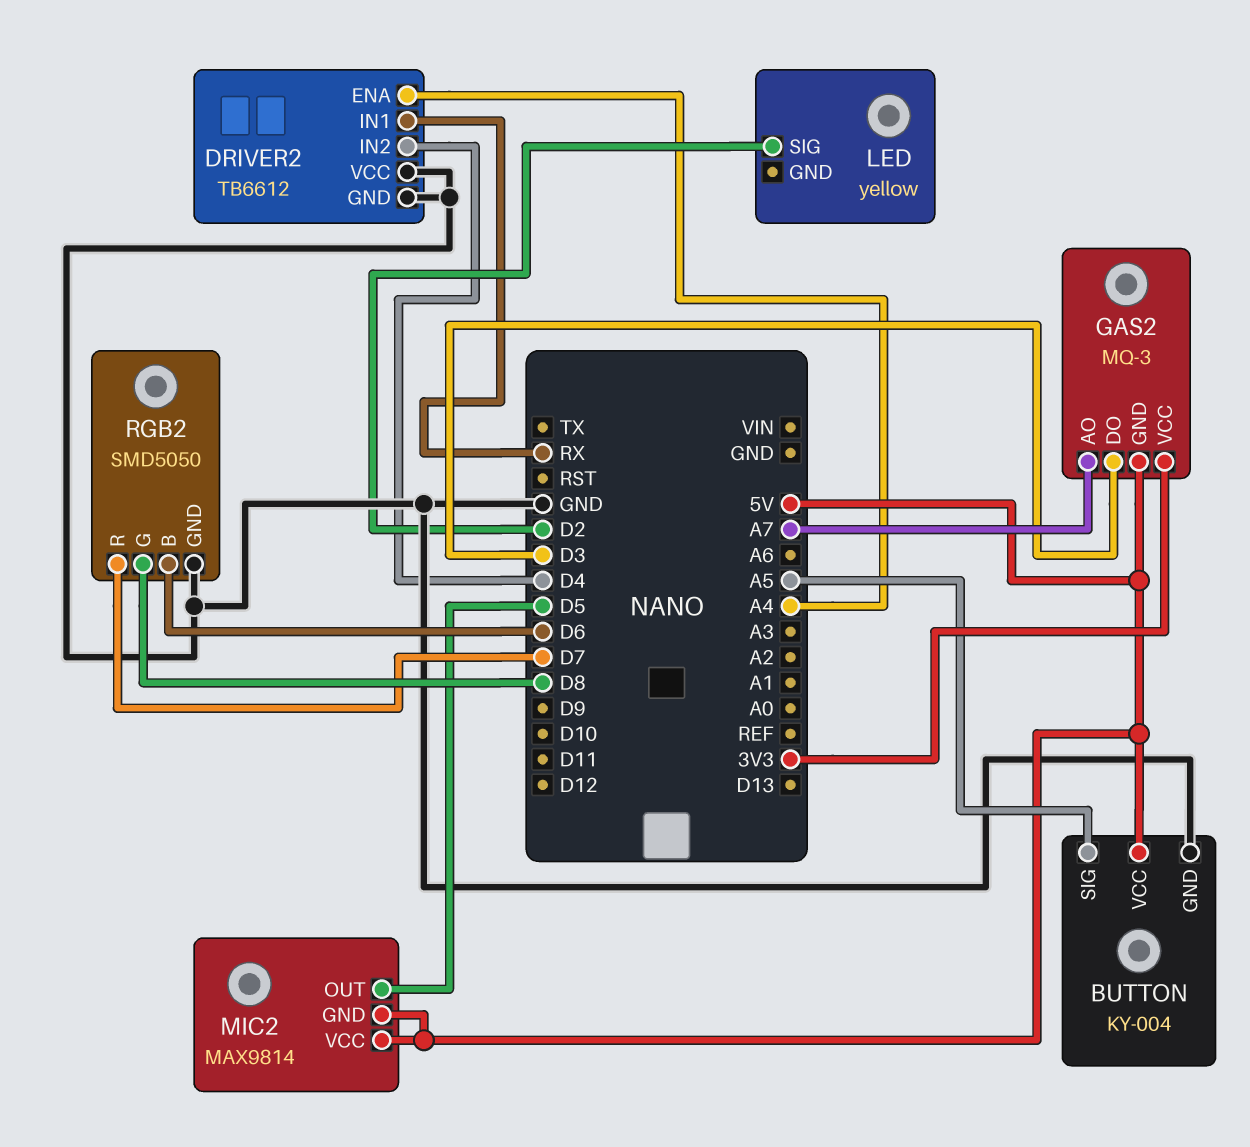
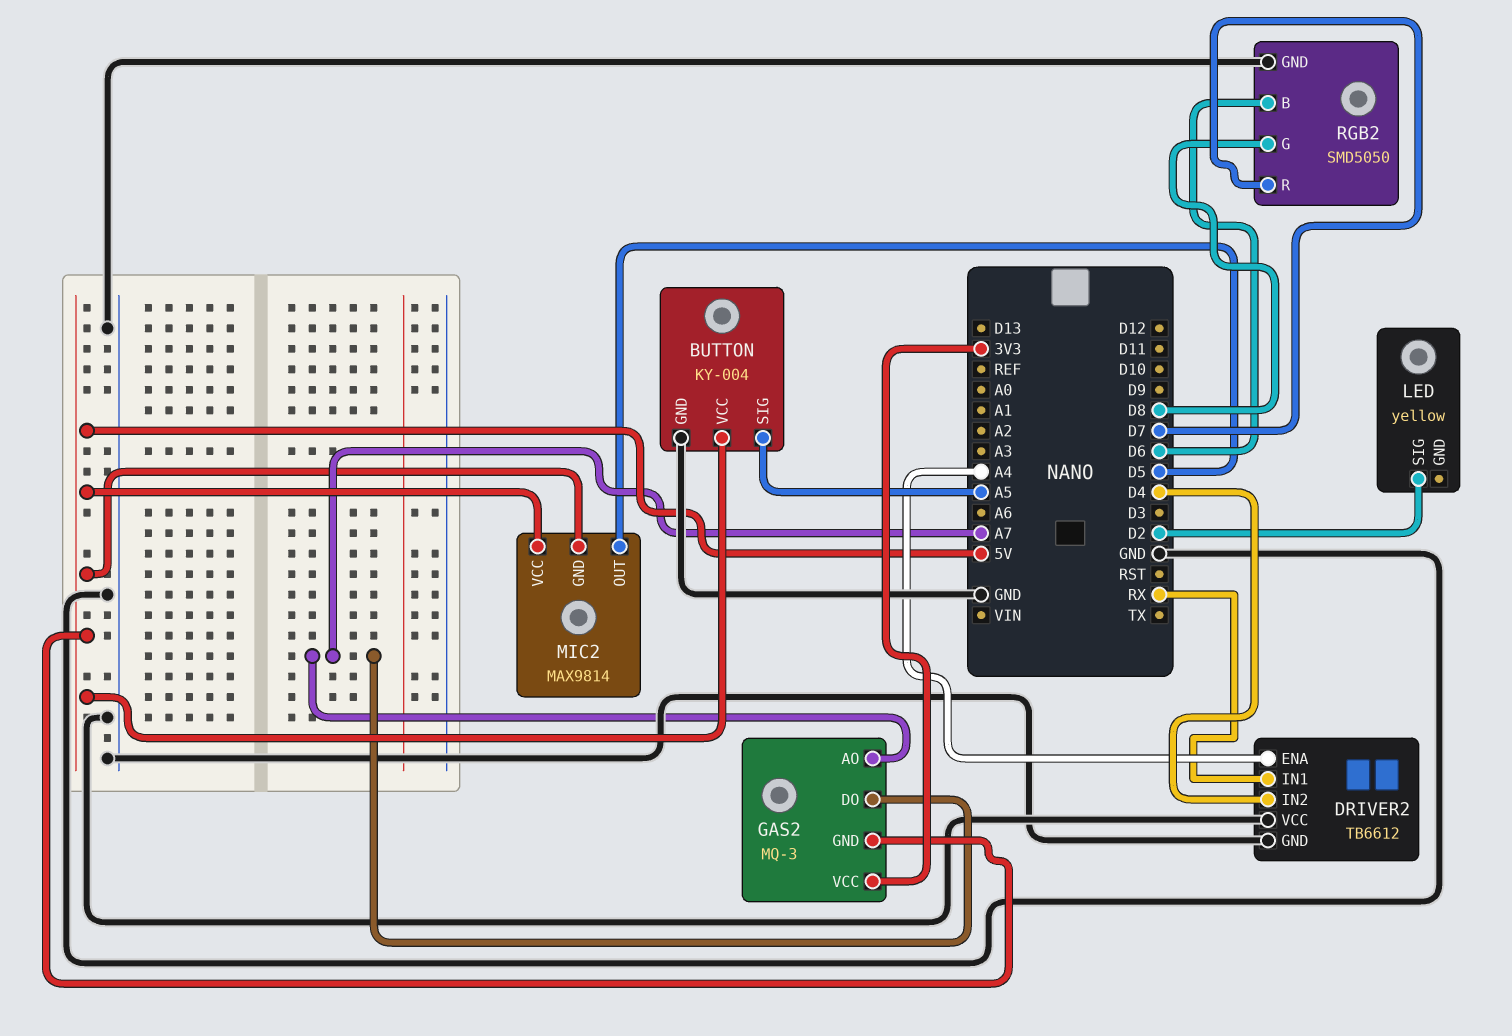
GAS2 pin DO: D3 -> A7

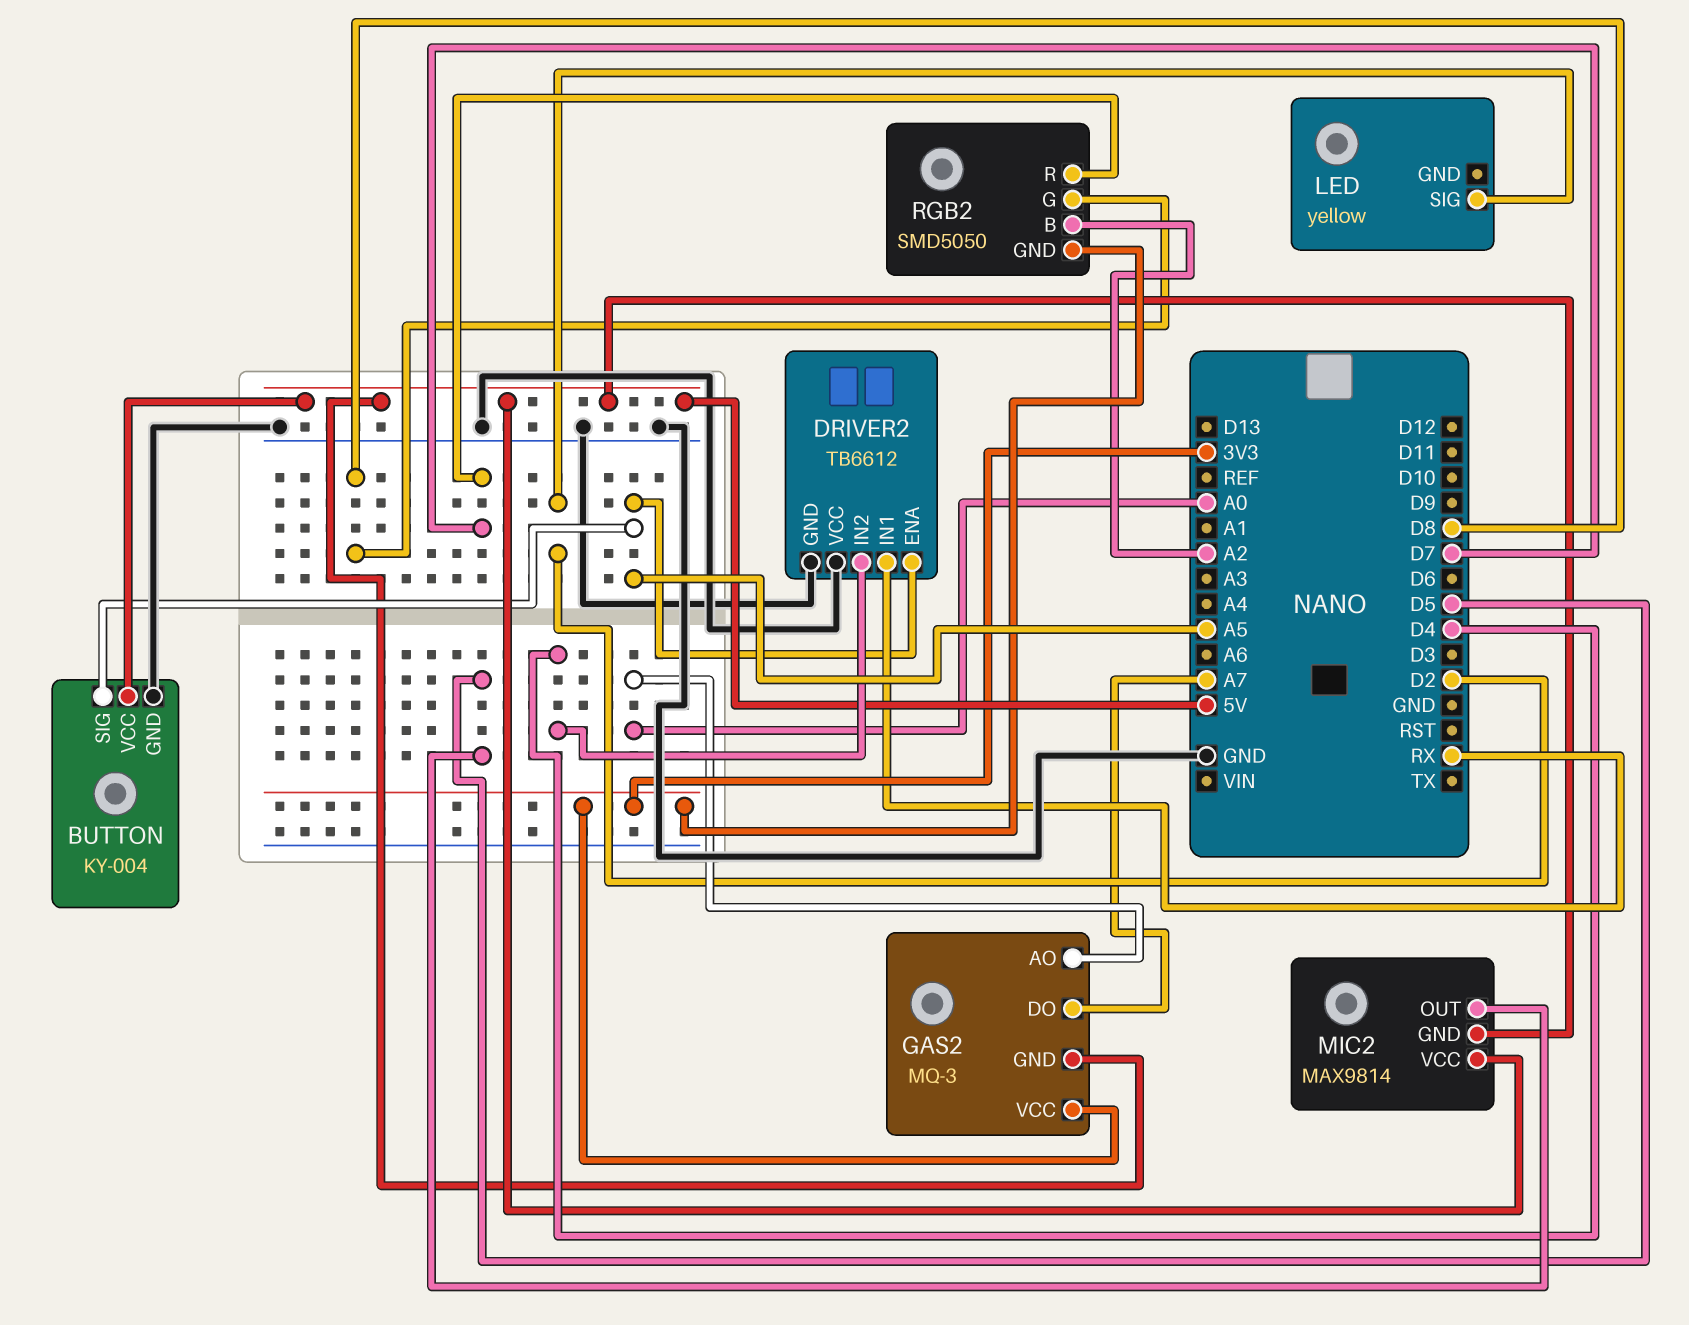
DRIVER2 pin ENA: A4 -> A5
GAS2 pin AO: A7 -> A0
RGB2 pin B: D6 -> A2
RGB2 pin GND: GND -> 3V3

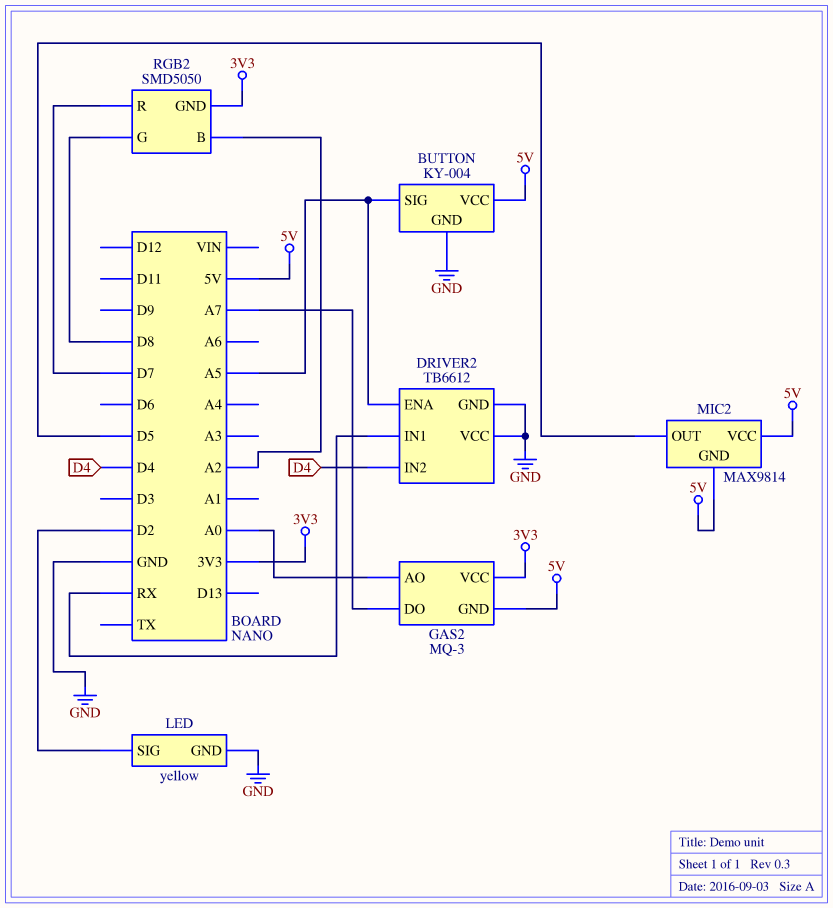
LED pin GND: none -> GND

